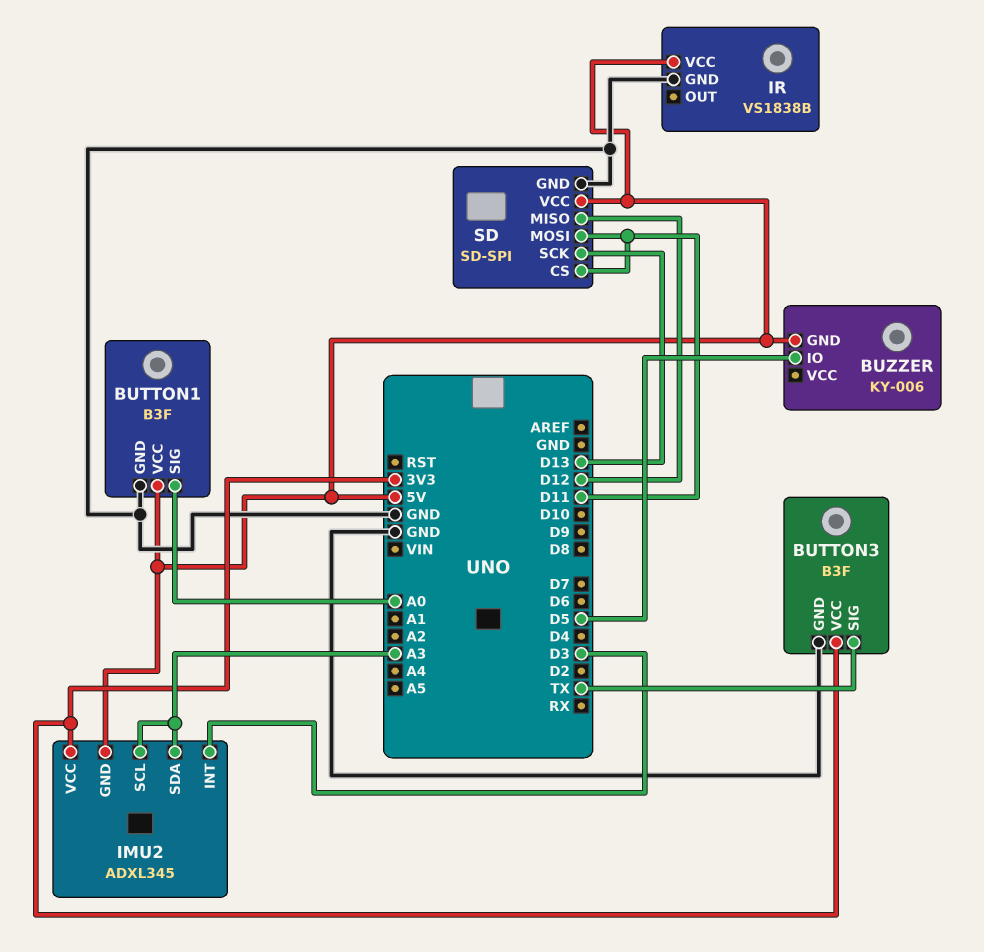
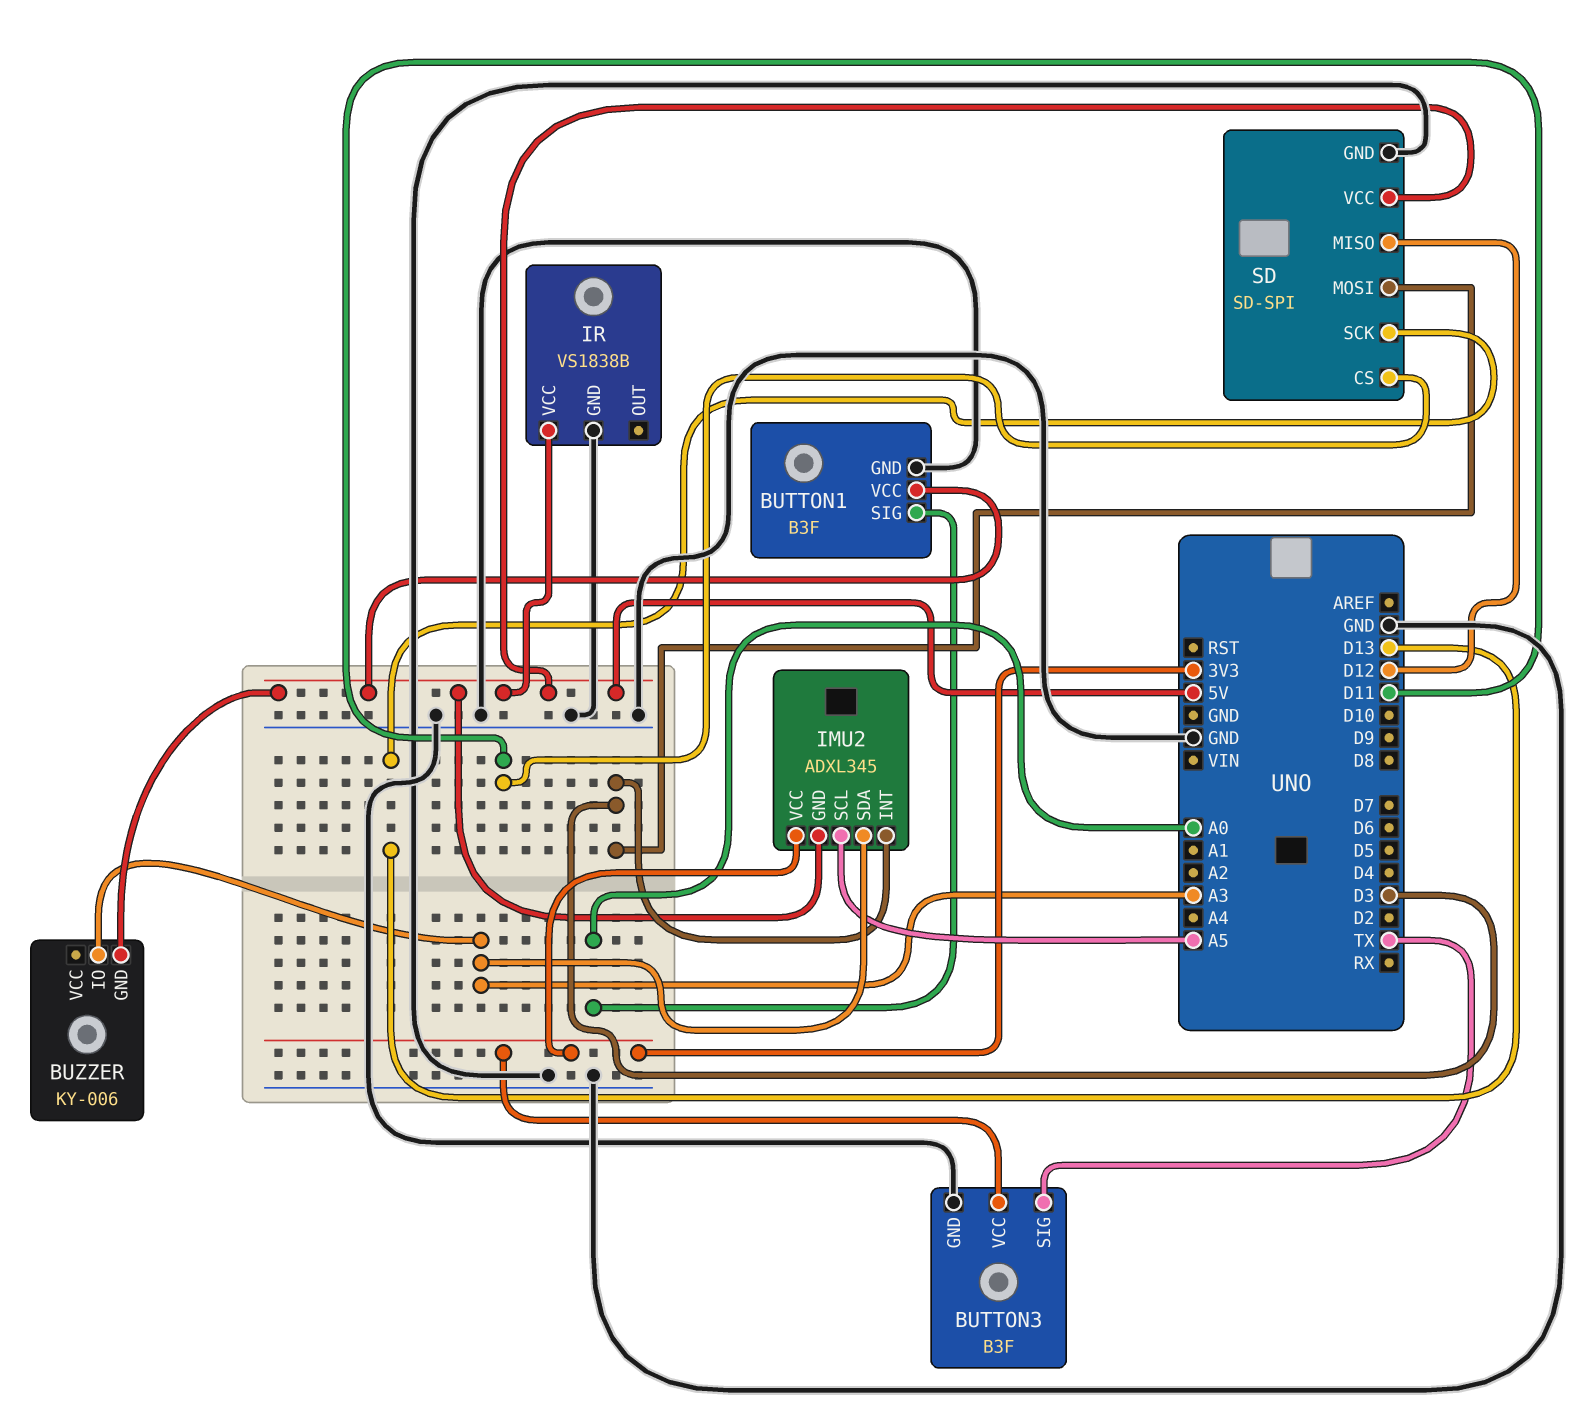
BUZZER pin IO: D5 -> A3
IMU2 pin SCL: A3 -> A5
SD pin MOSI: D11 -> D3

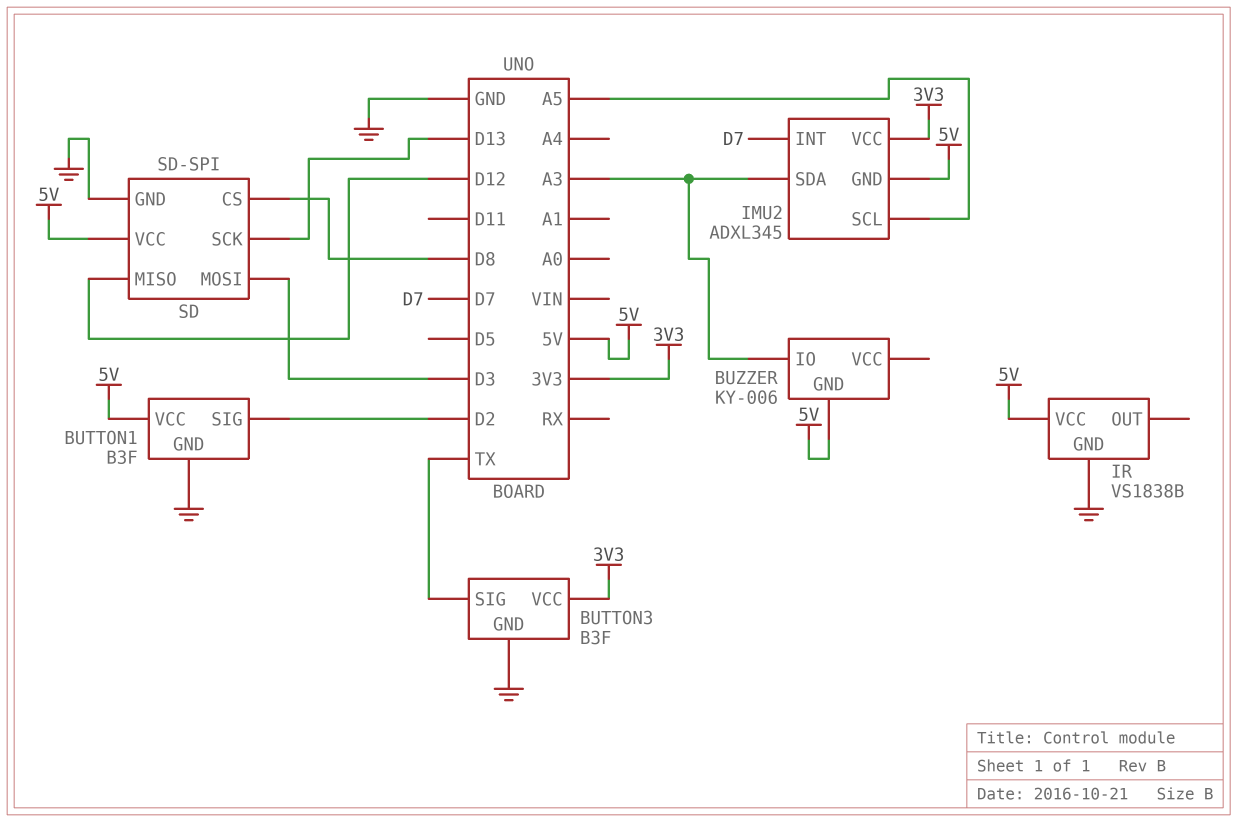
BUTTON1 pin SIG: A0 -> D2
IMU2 pin INT: D3 -> D7
SD pin CS: D11 -> D8

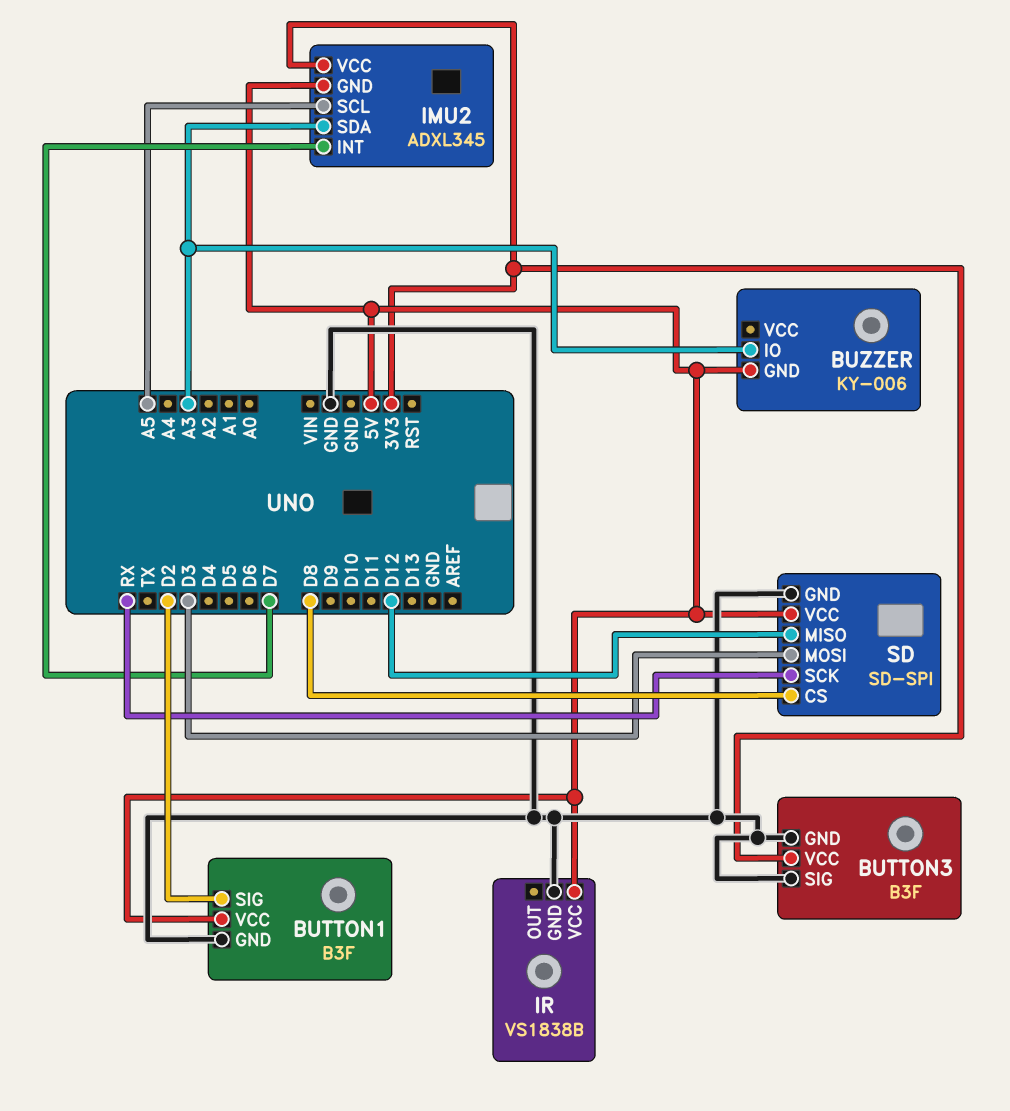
BUTTON3 pin SIG: TX -> GND
SD pin SCK: D13 -> RX

